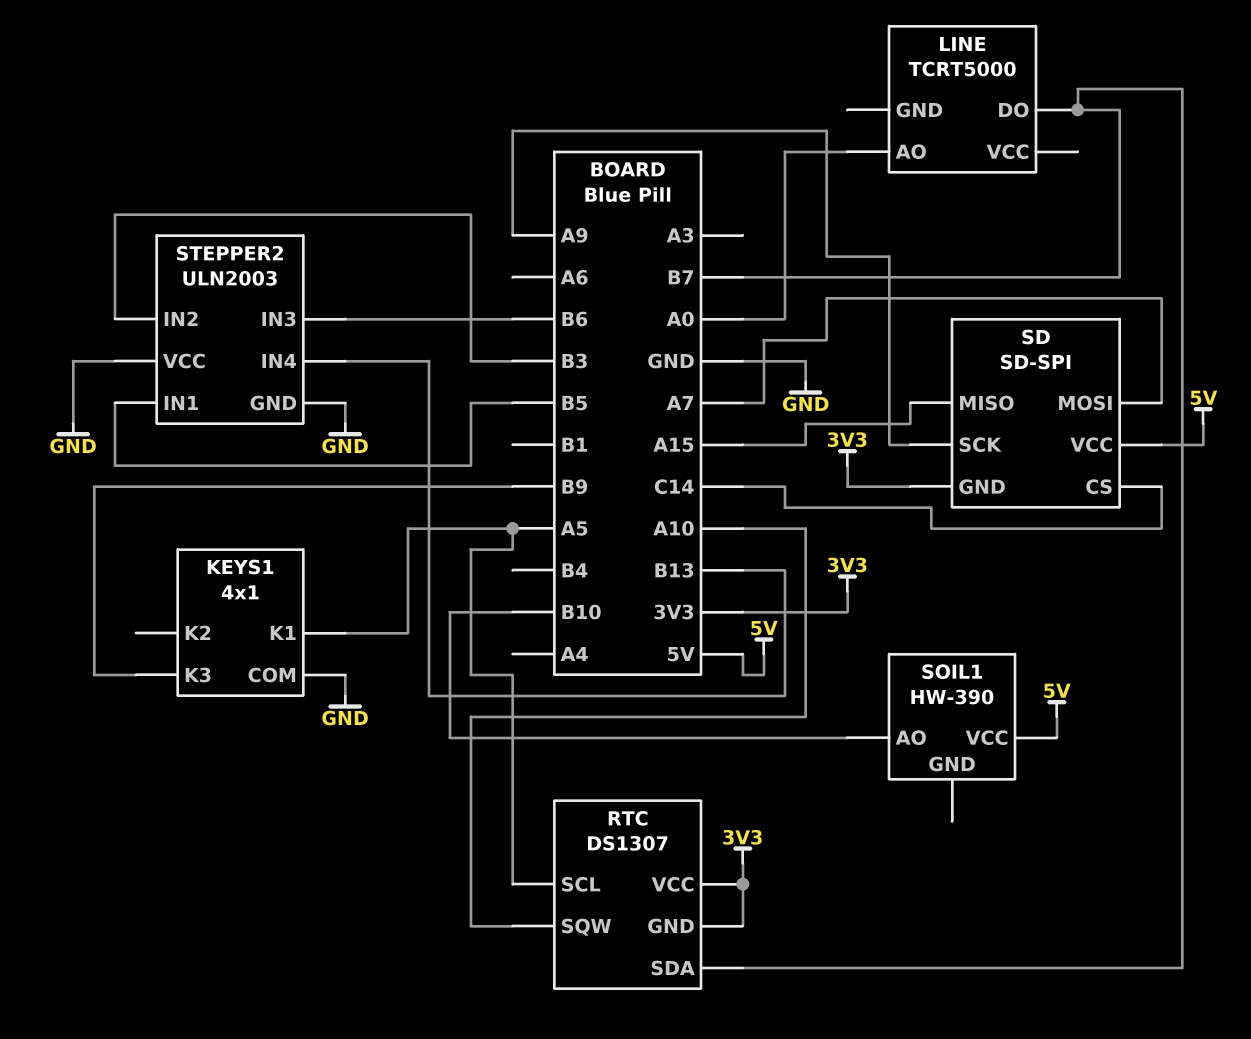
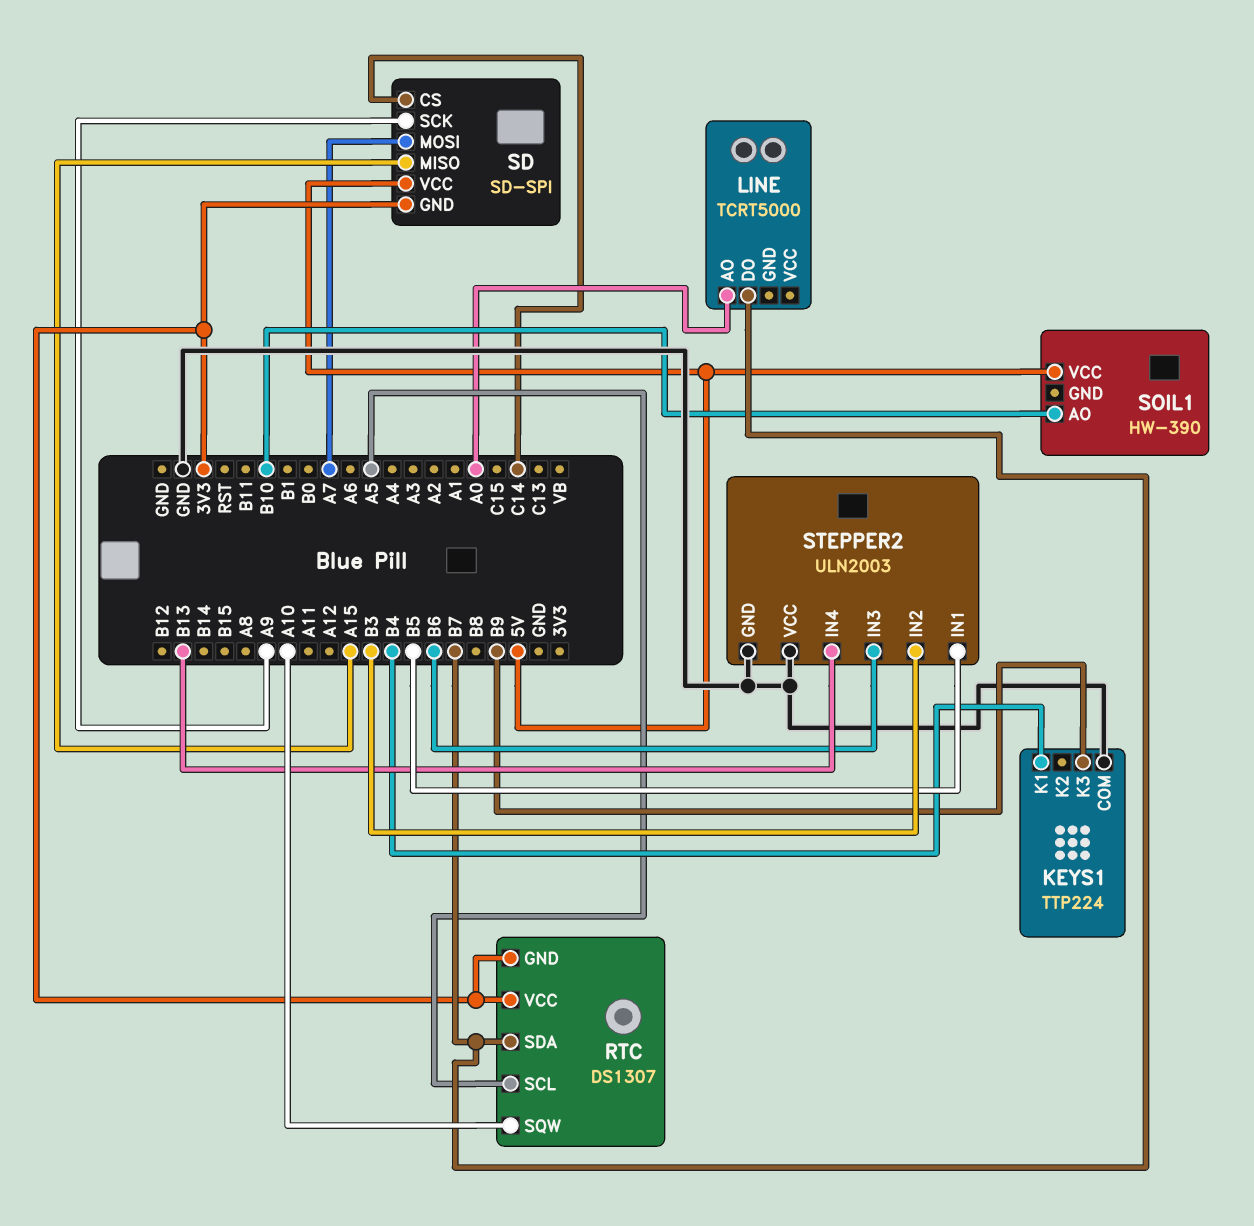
KEYS1: 4x1 -> TTP224
KEYS1 pin K1: A5 -> B4

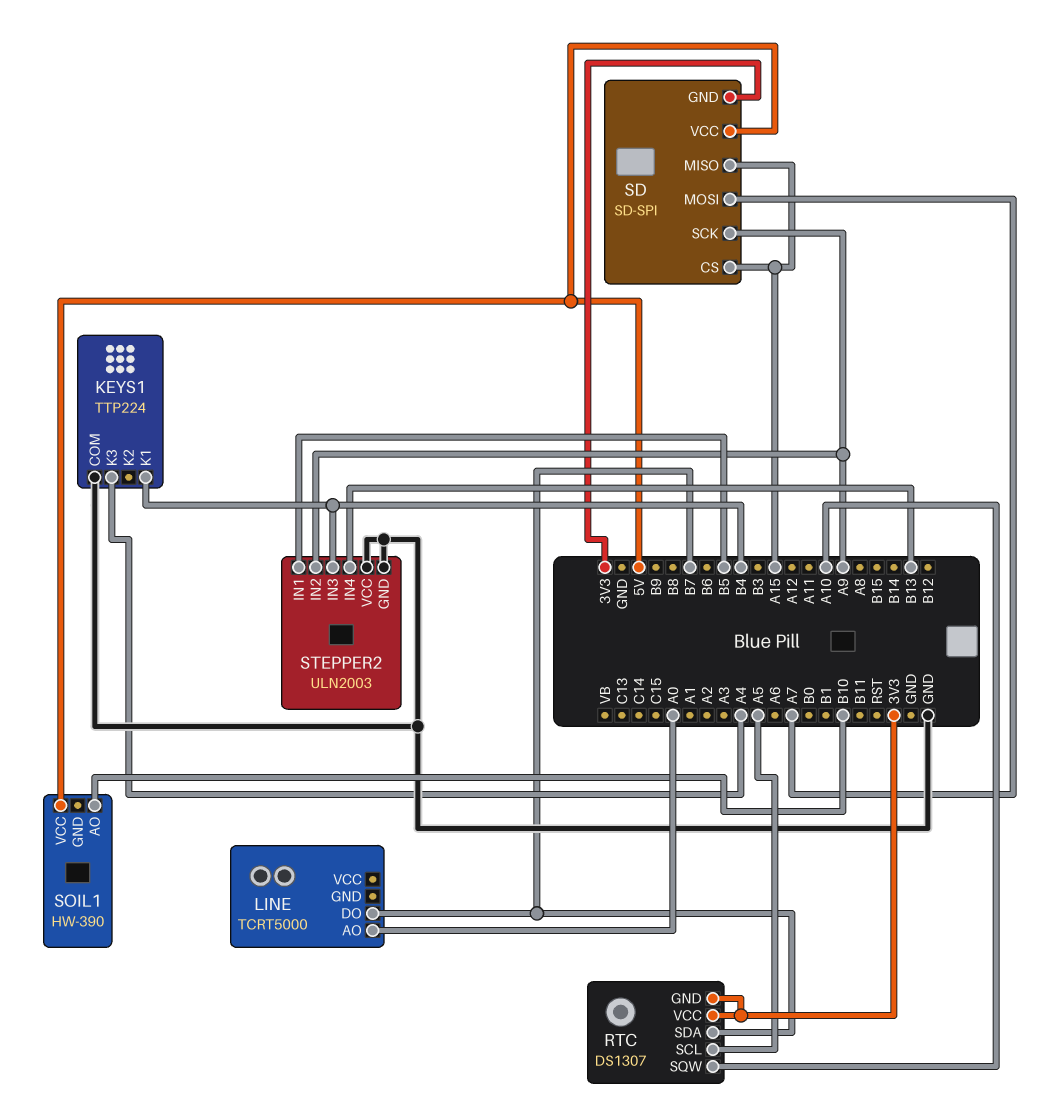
KEYS1 pin K3: B9 -> A4
SD pin CS: C14 -> A15
STEPPER2 pin IN2: B3 -> A9
STEPPER2 pin IN3: B6 -> B4

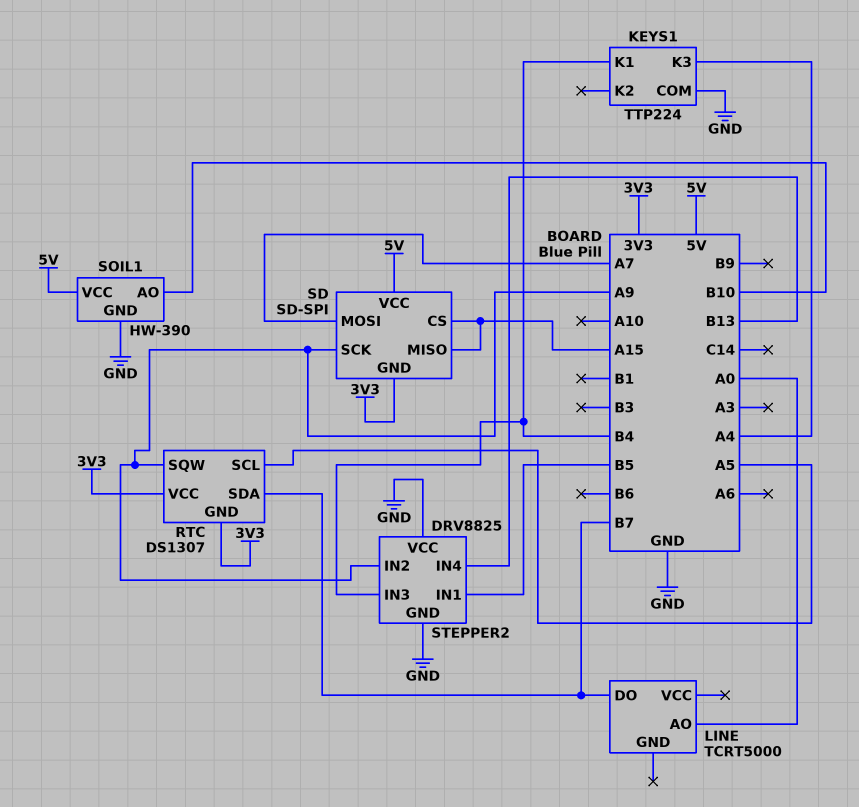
RTC pin SQW: A10 -> A9
SOIL1 pin GND: none -> GND
STEPPER2: ULN2003 -> DRV8825

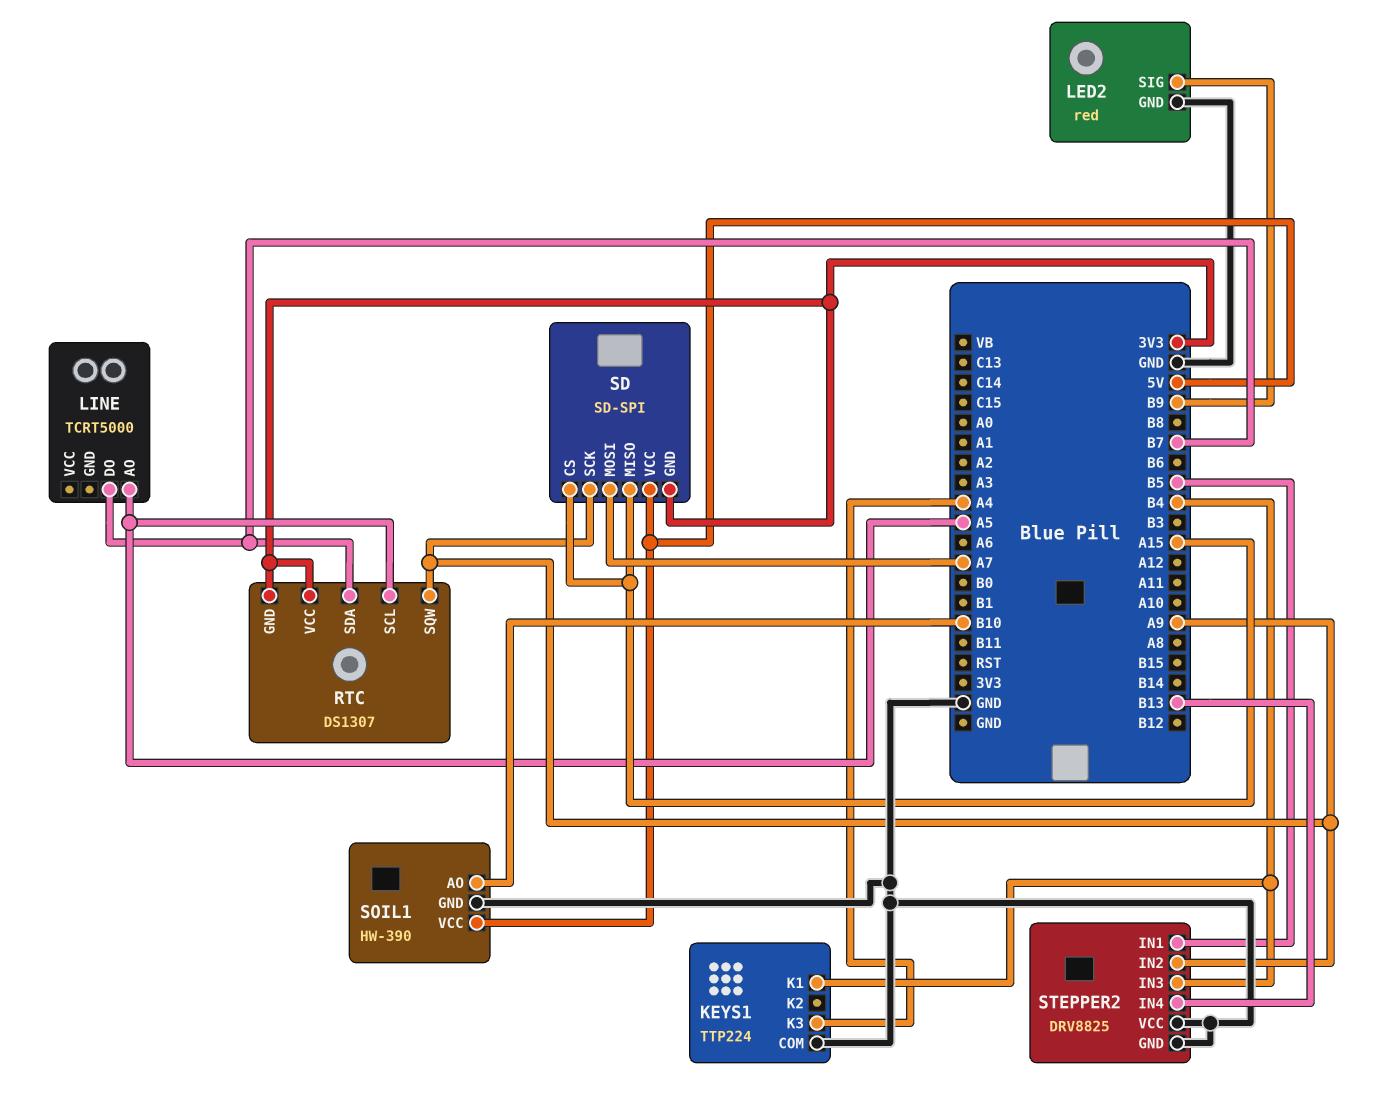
LED2: none -> red
LED2 pin GND: none -> GND
LED2 pin SIG: none -> B9
LINE pin AO: A0 -> A5

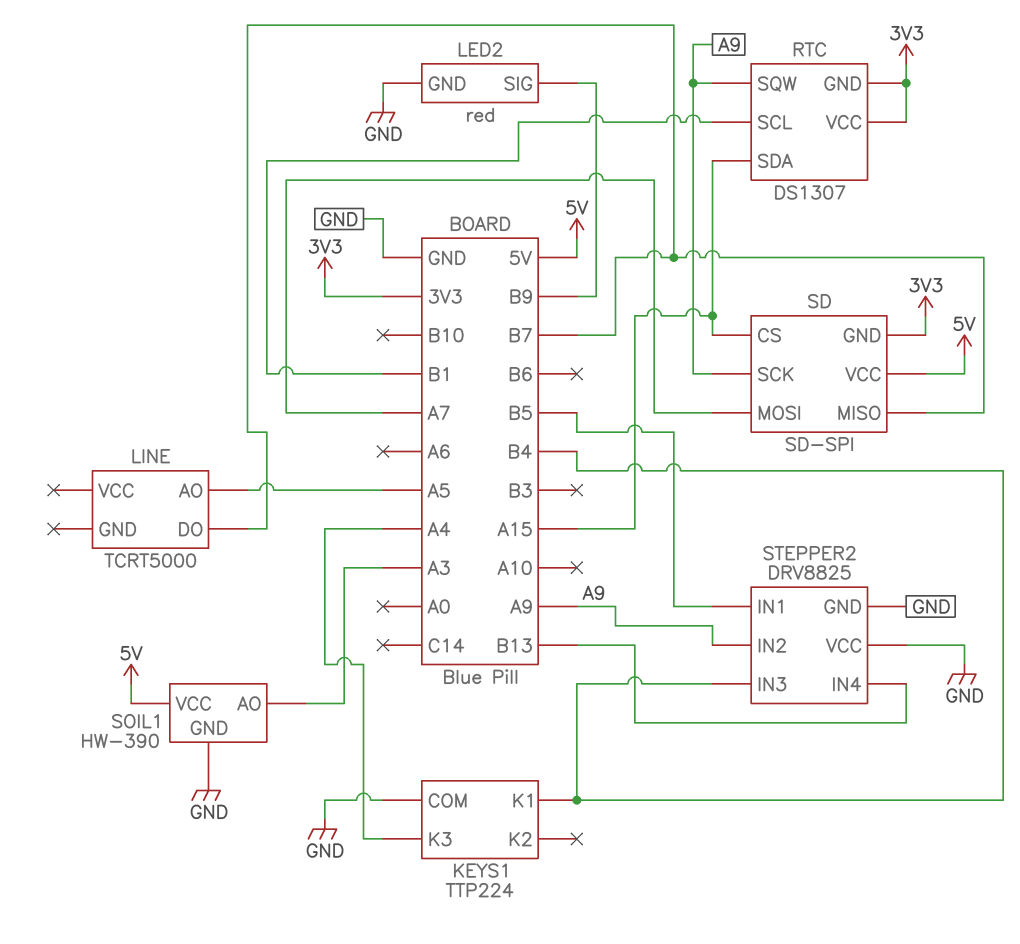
RTC pin SCL: A5 -> B1
RTC pin SDA: B7 -> A15
SD pin MISO: A15 -> B7
SOIL1 pin AO: B10 -> A3

